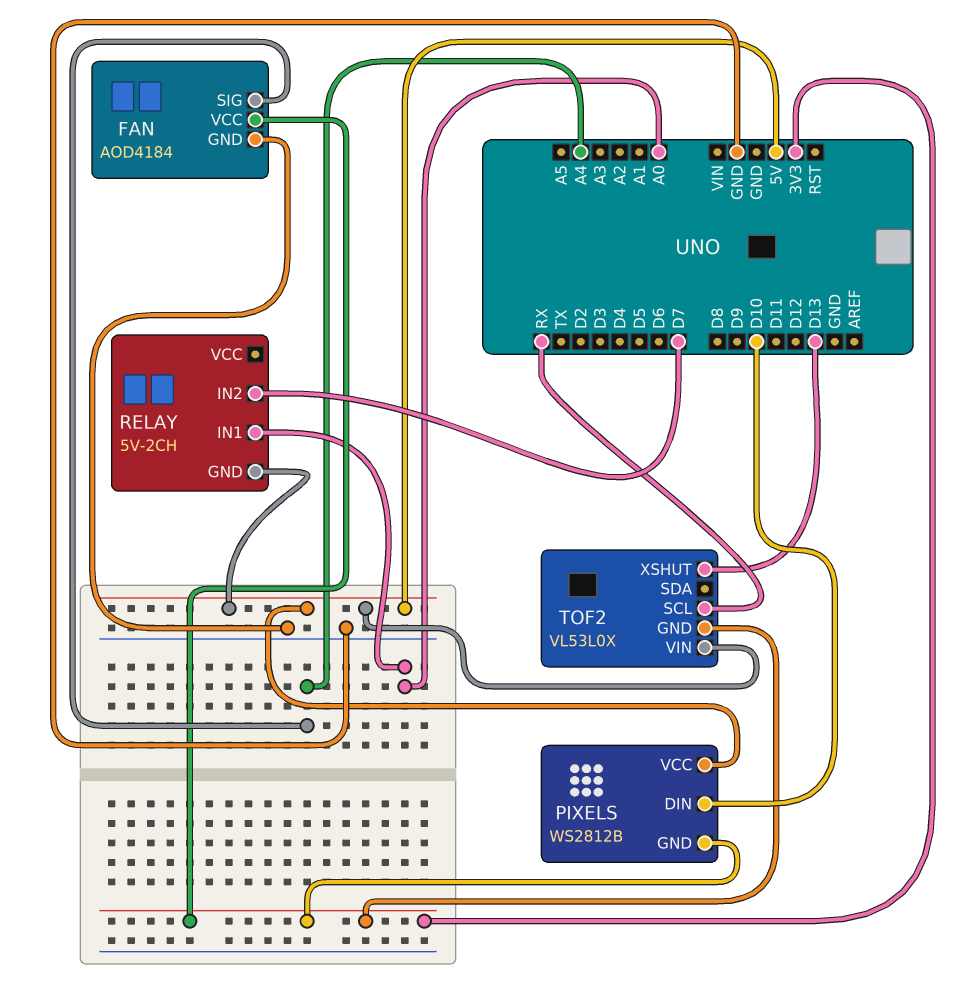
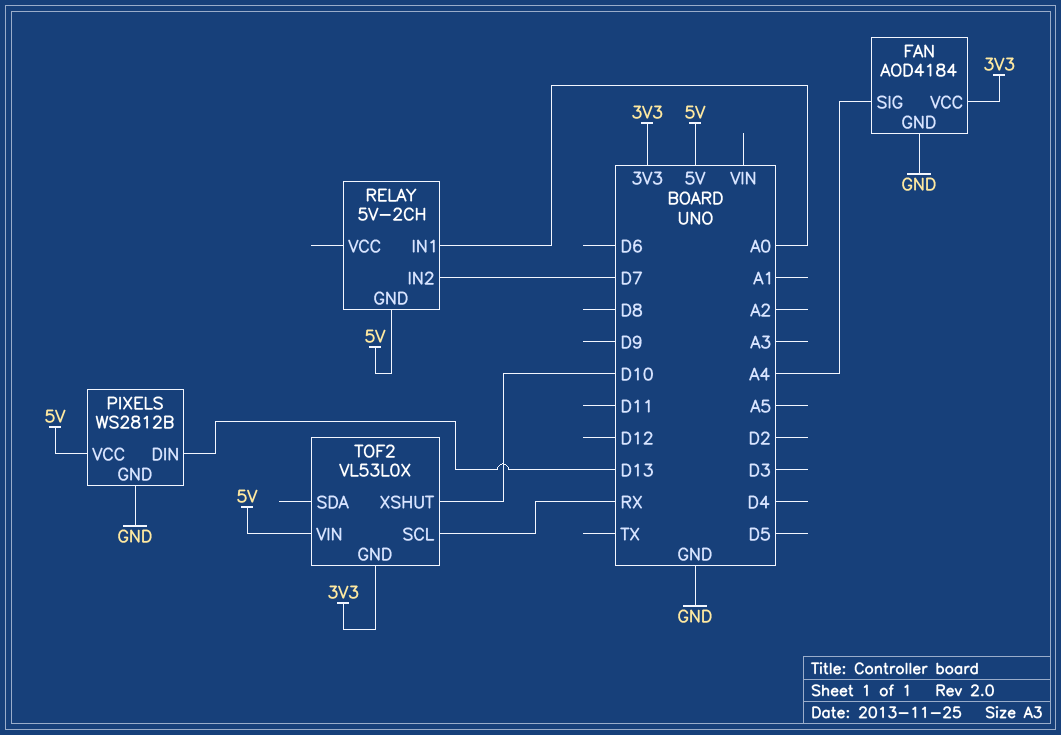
PIXELS pin DIN: D10 -> D13
PIXELS pin GND: 3V3 -> GND
TOF2 pin XSHUT: D13 -> D10

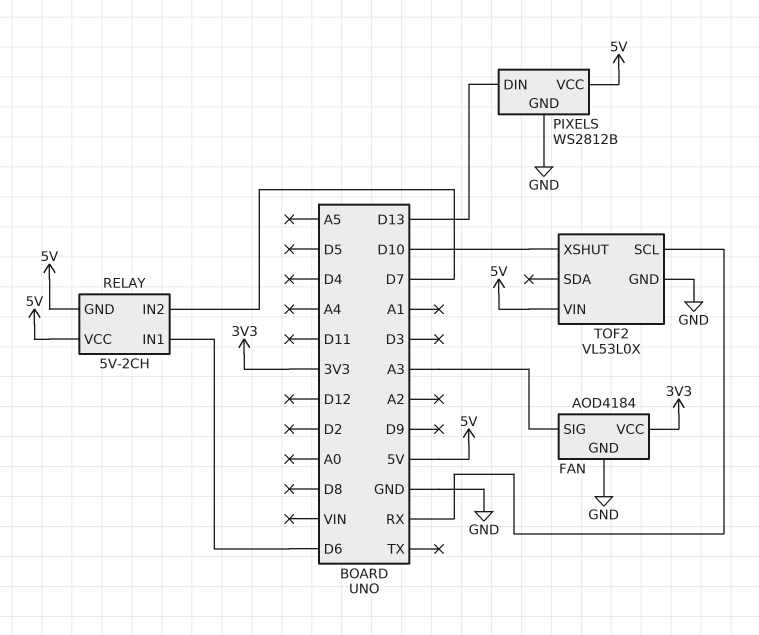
FAN pin SIG: A4 -> A3
RELAY pin IN1: A0 -> D6
RELAY pin VCC: none -> 5V
TOF2 pin GND: 3V3 -> GND

